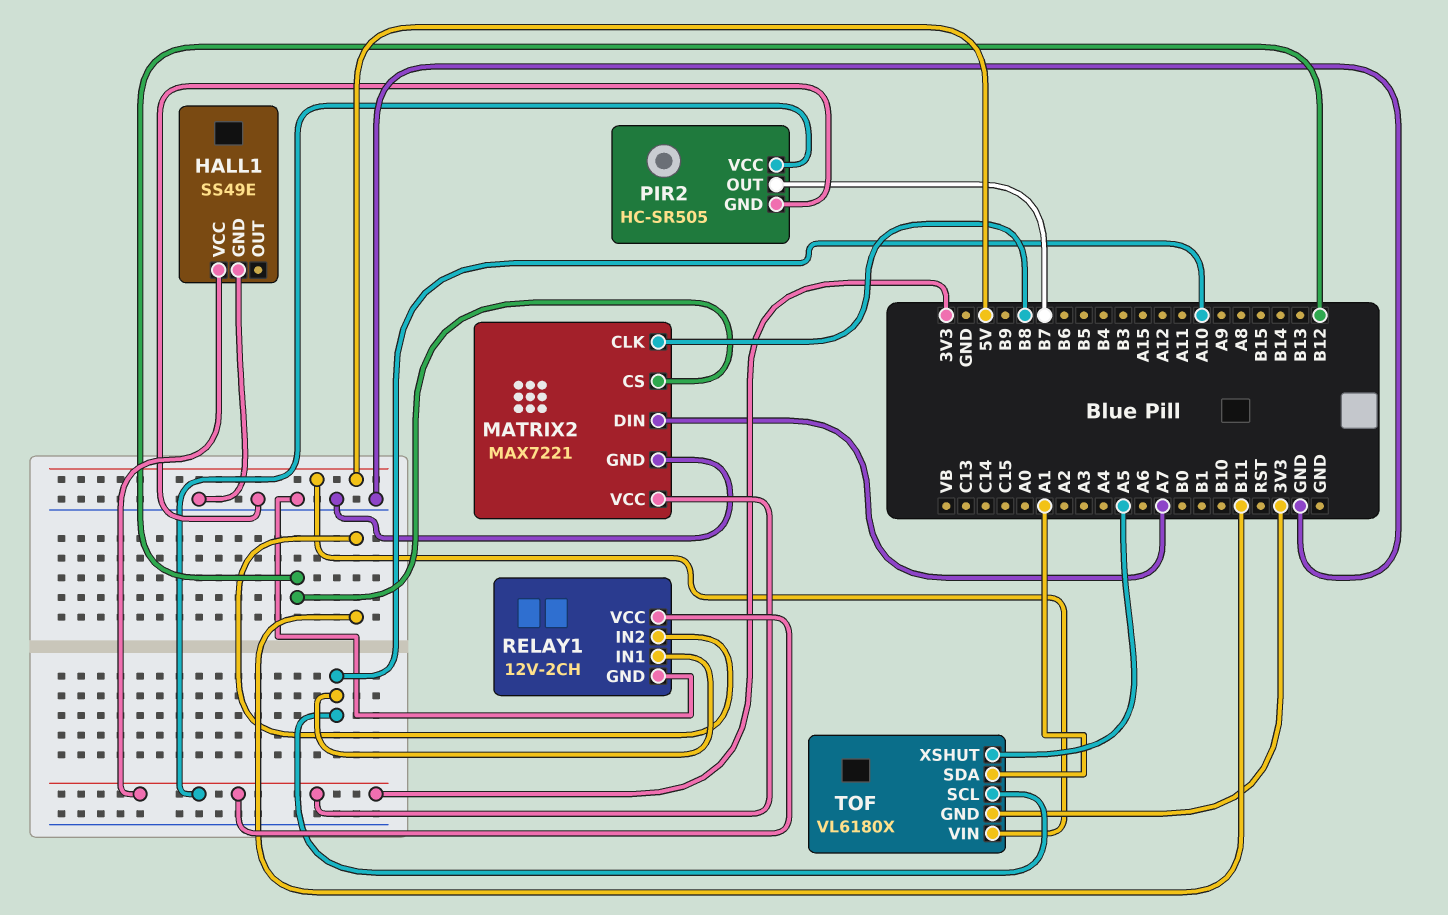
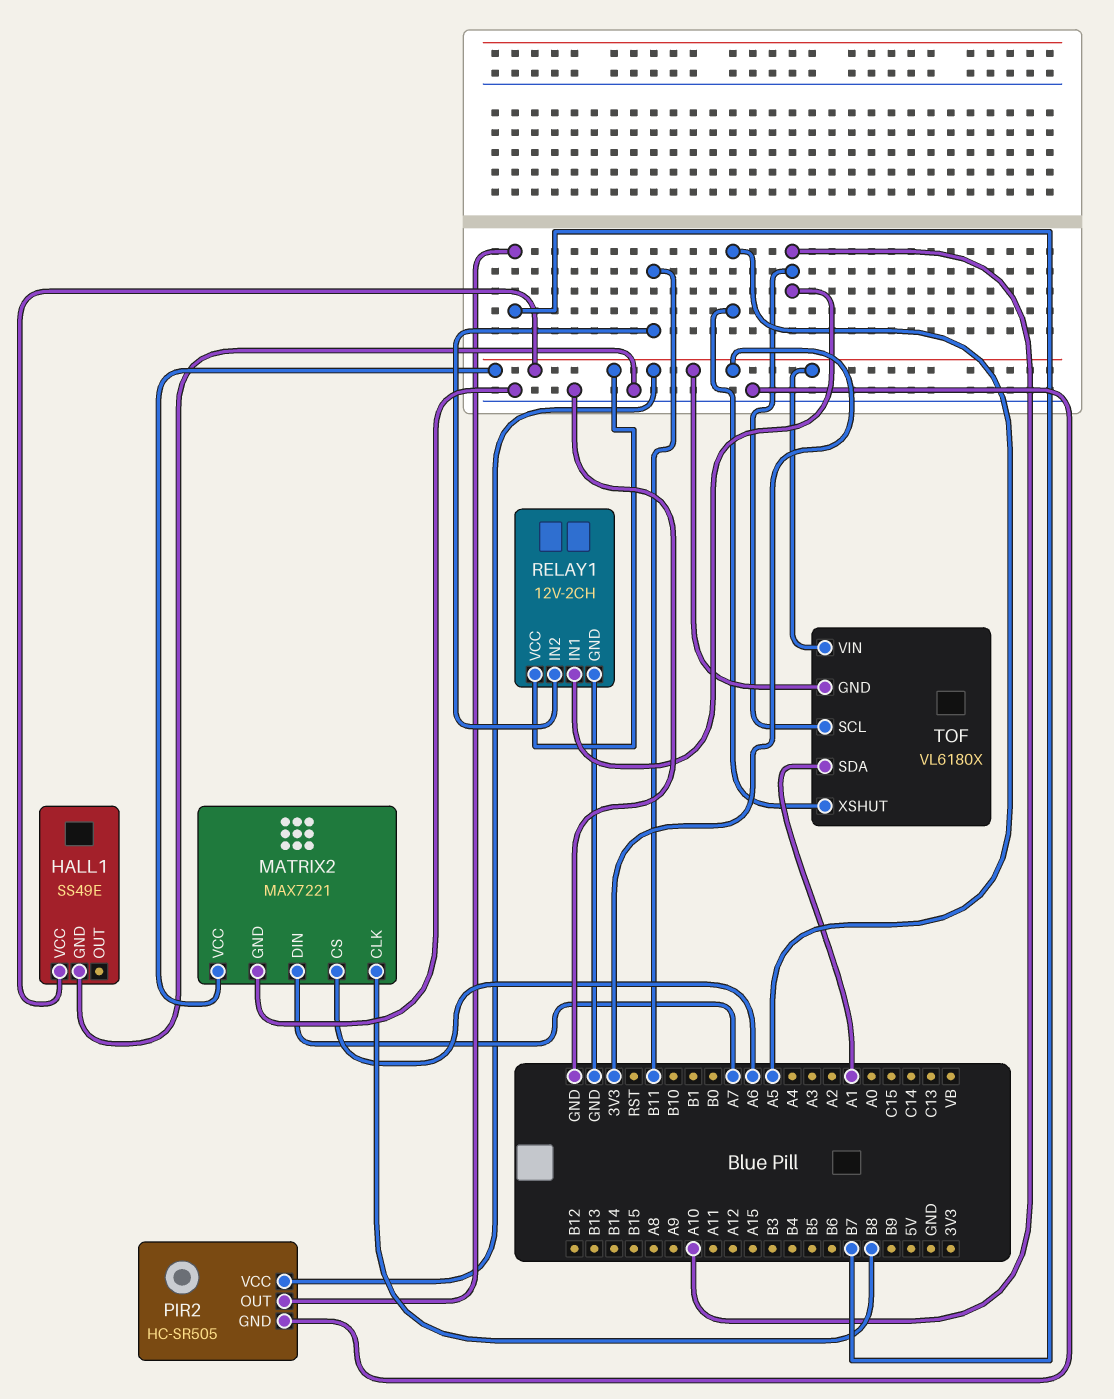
MATRIX2 pin CS: B12 -> A6
TOF pin VIN: 5V -> 3V3

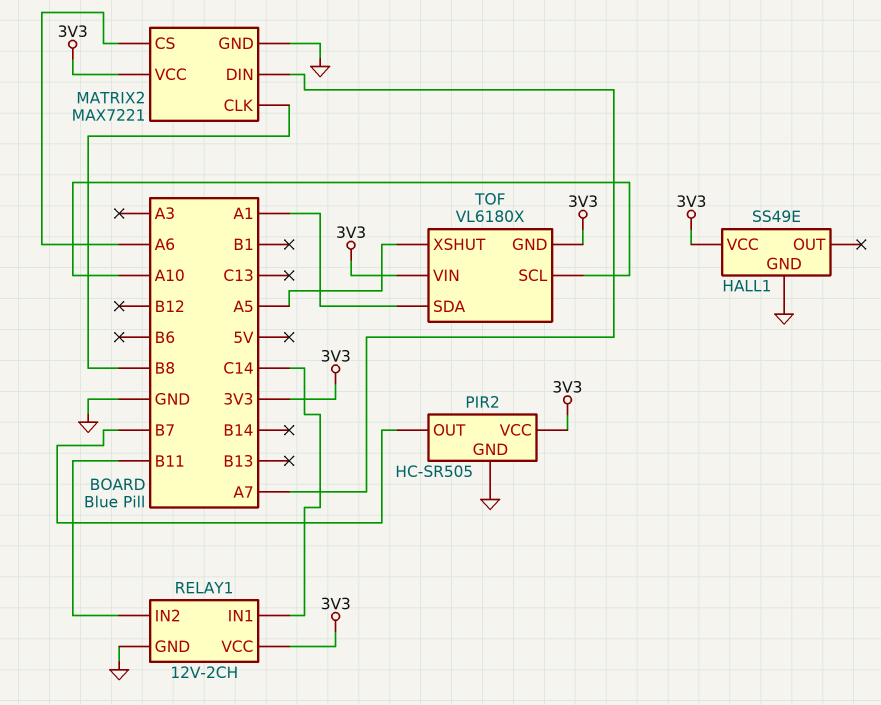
RELAY1 pin IN1: A10 -> C14

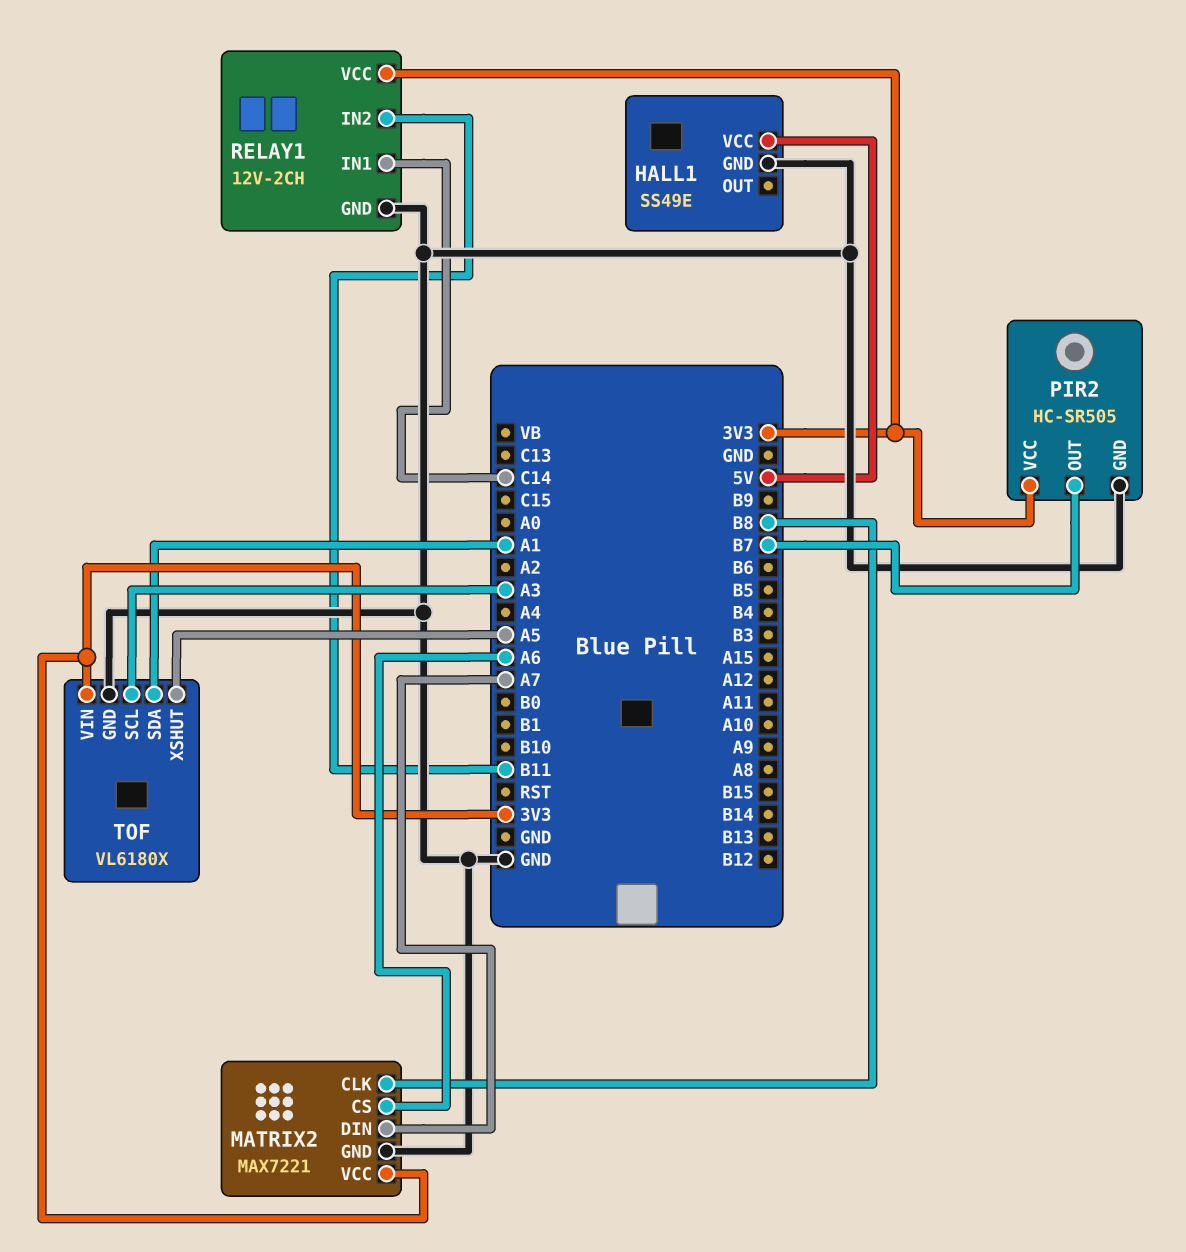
HALL1 pin VCC: 3V3 -> 5V
TOF pin GND: 3V3 -> GND
TOF pin SCL: A10 -> A3

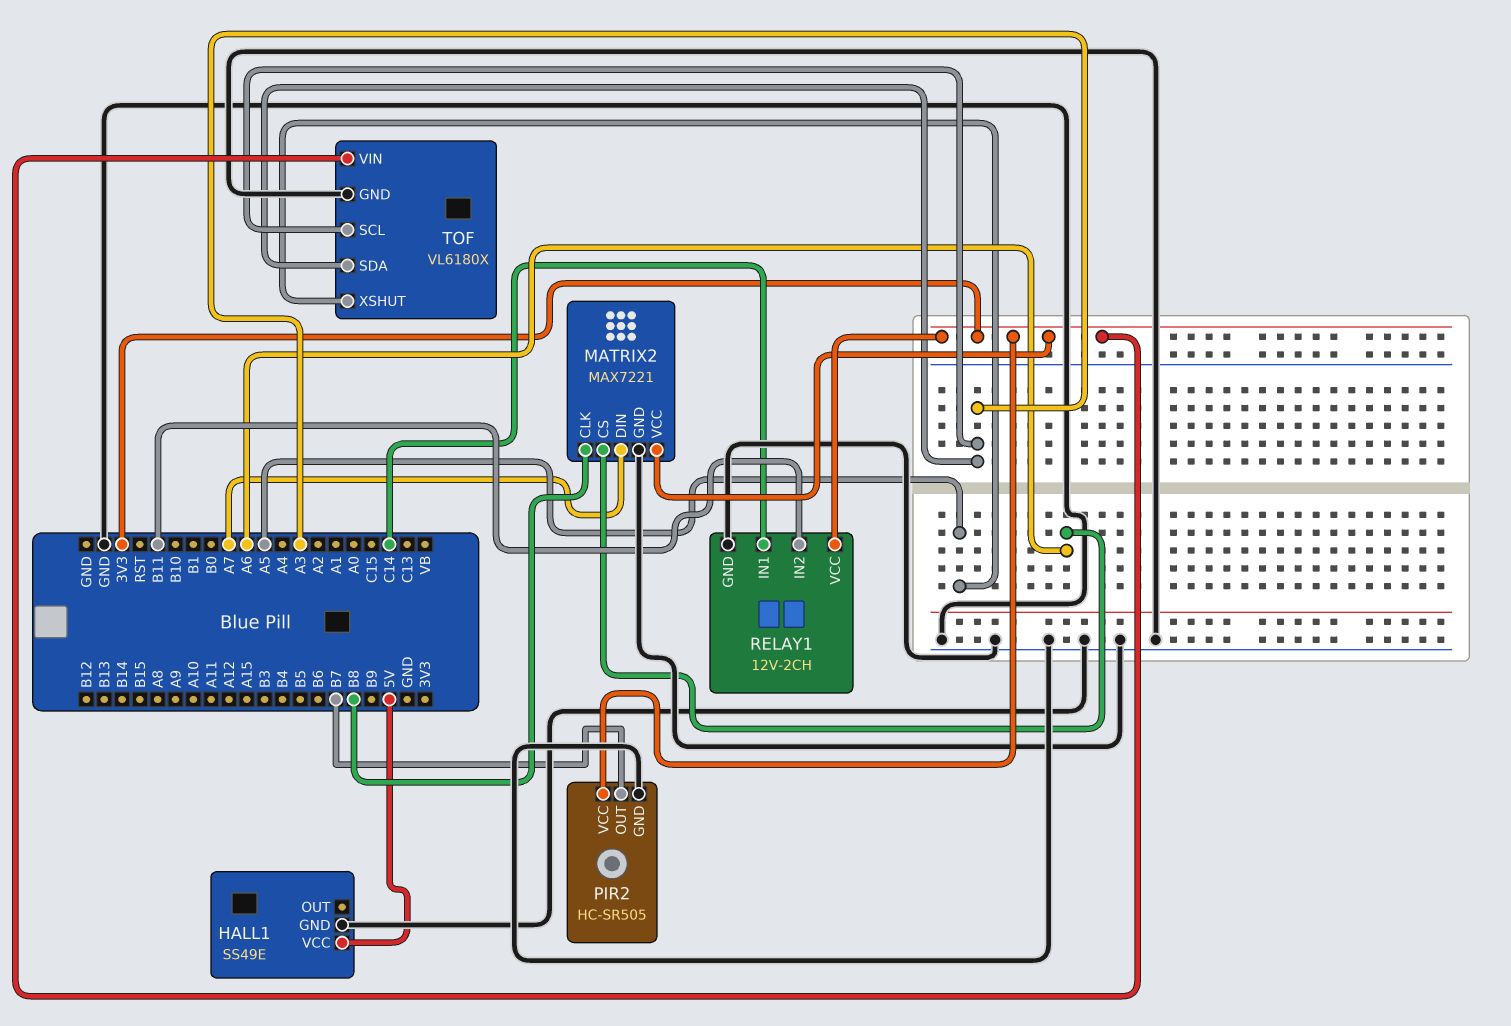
TOF pin SDA: A1 -> A3

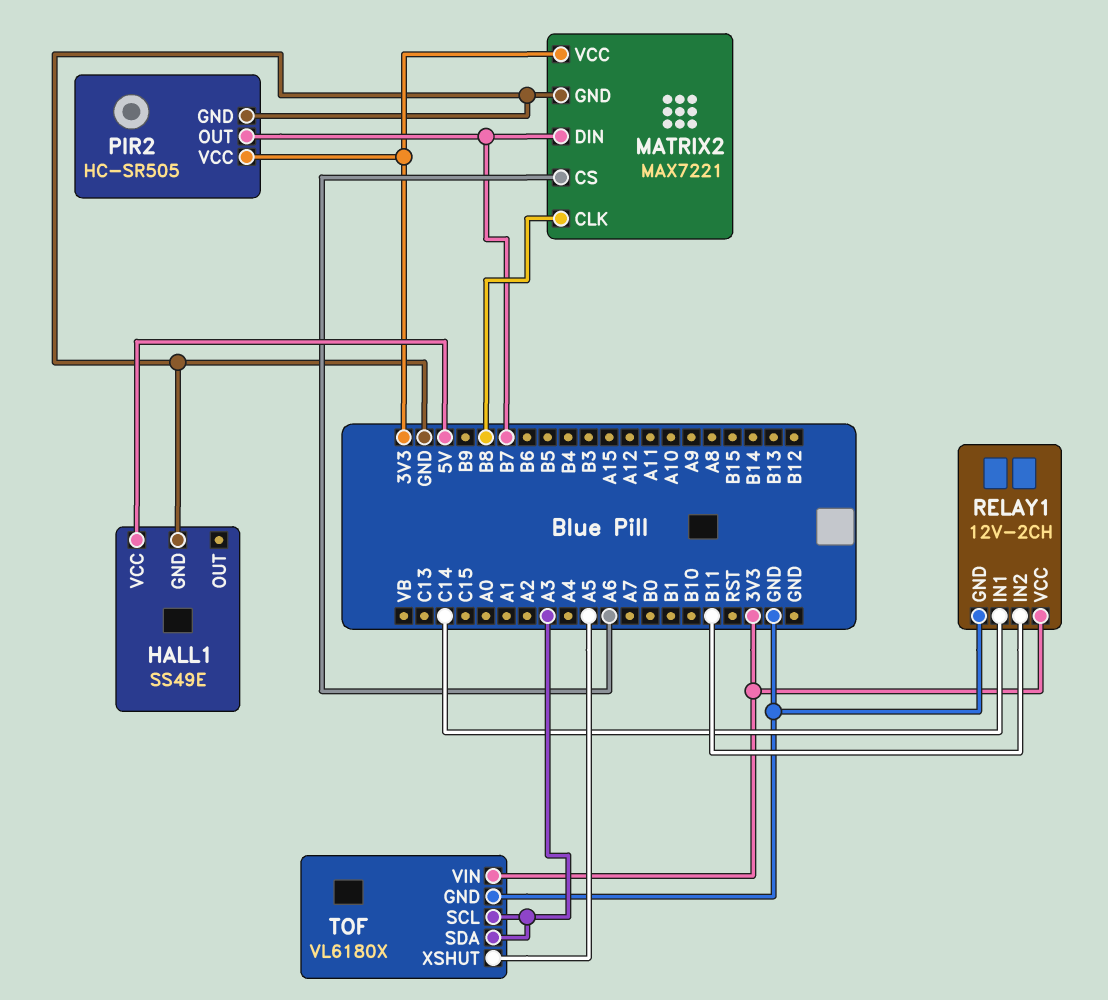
MATRIX2 pin DIN: A7 -> B7

